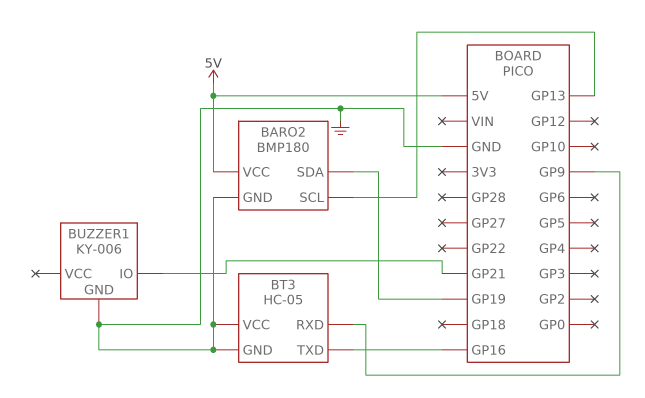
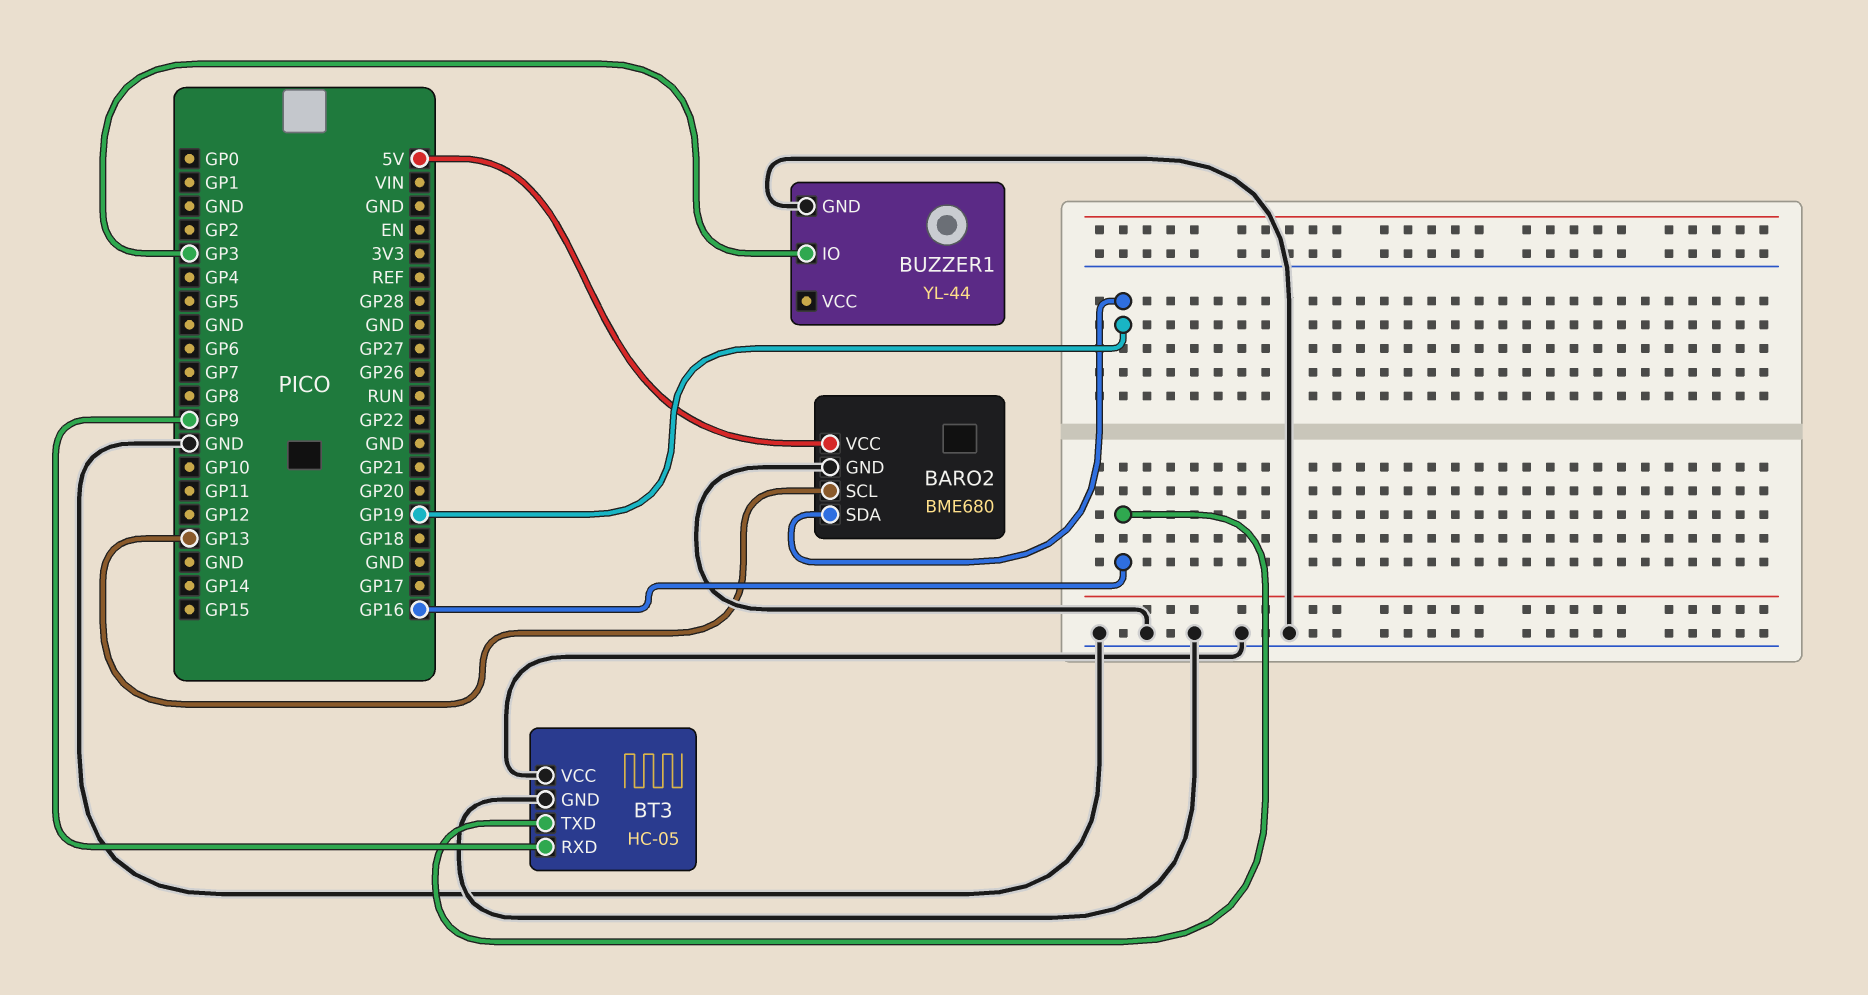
BARO2: BMP180 -> BME680
BUZZER1: KY-006 -> YL-44
BUZZER1 pin IO: GP21 -> GP3

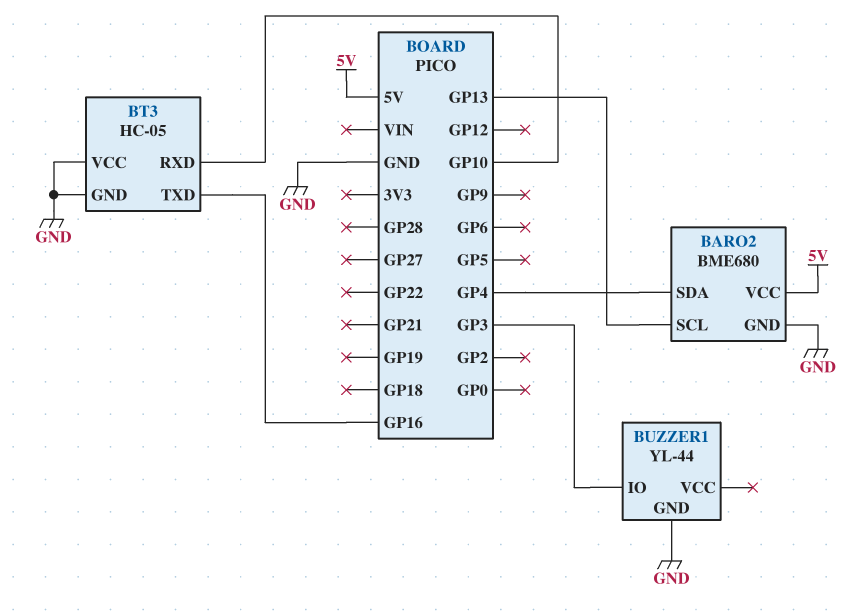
BARO2 pin SDA: GP19 -> GP4
BT3 pin RXD: GP9 -> GP10

